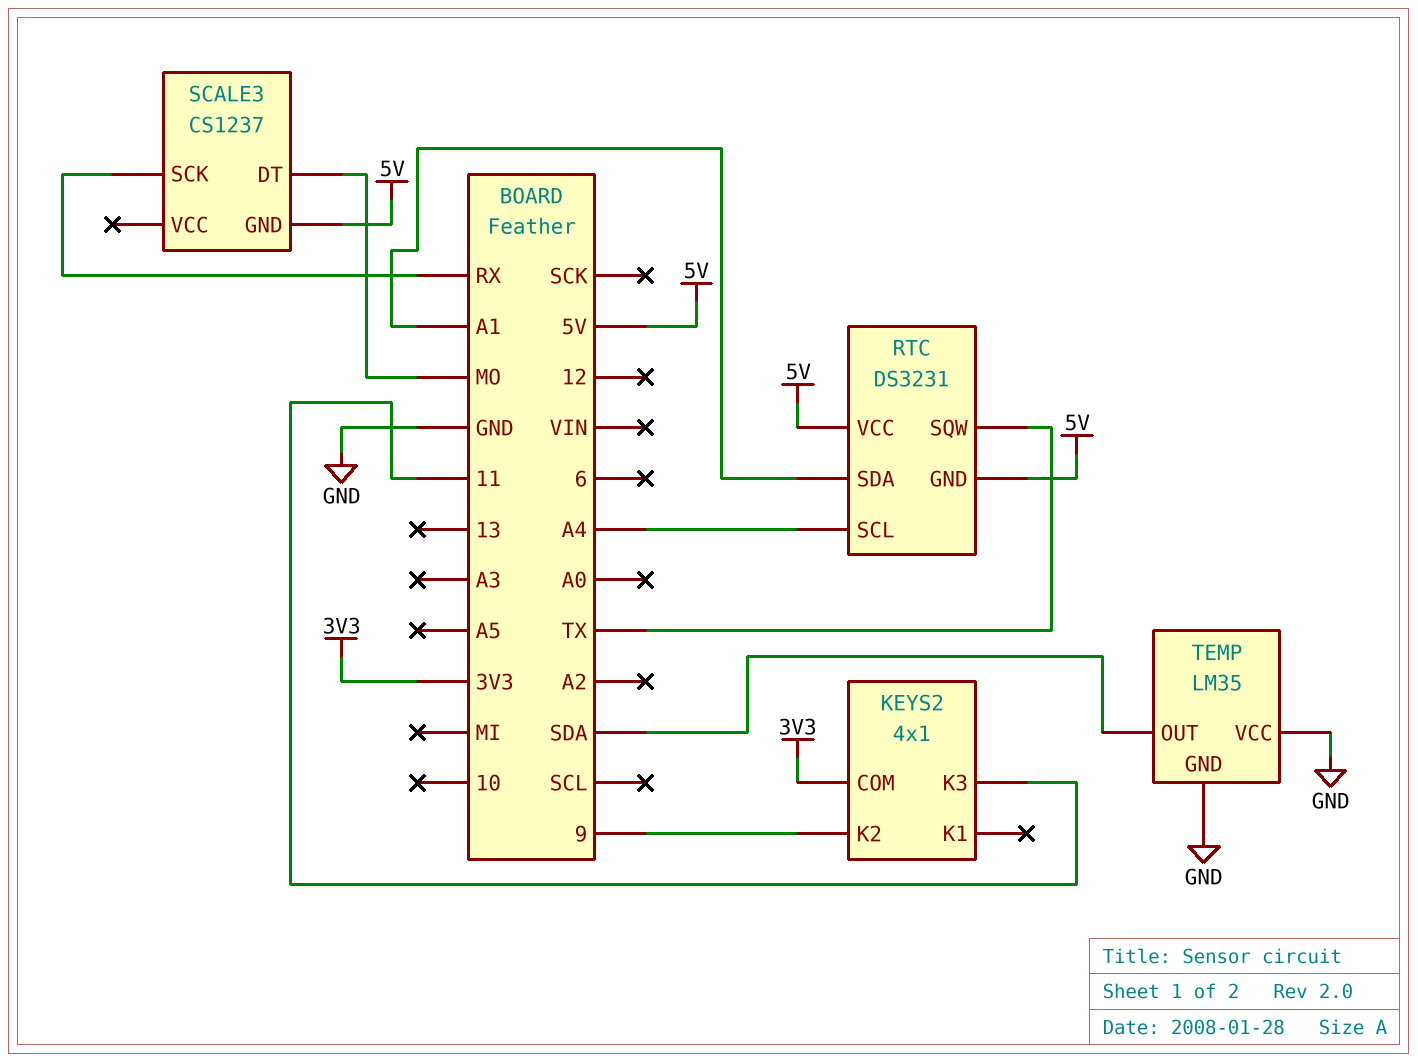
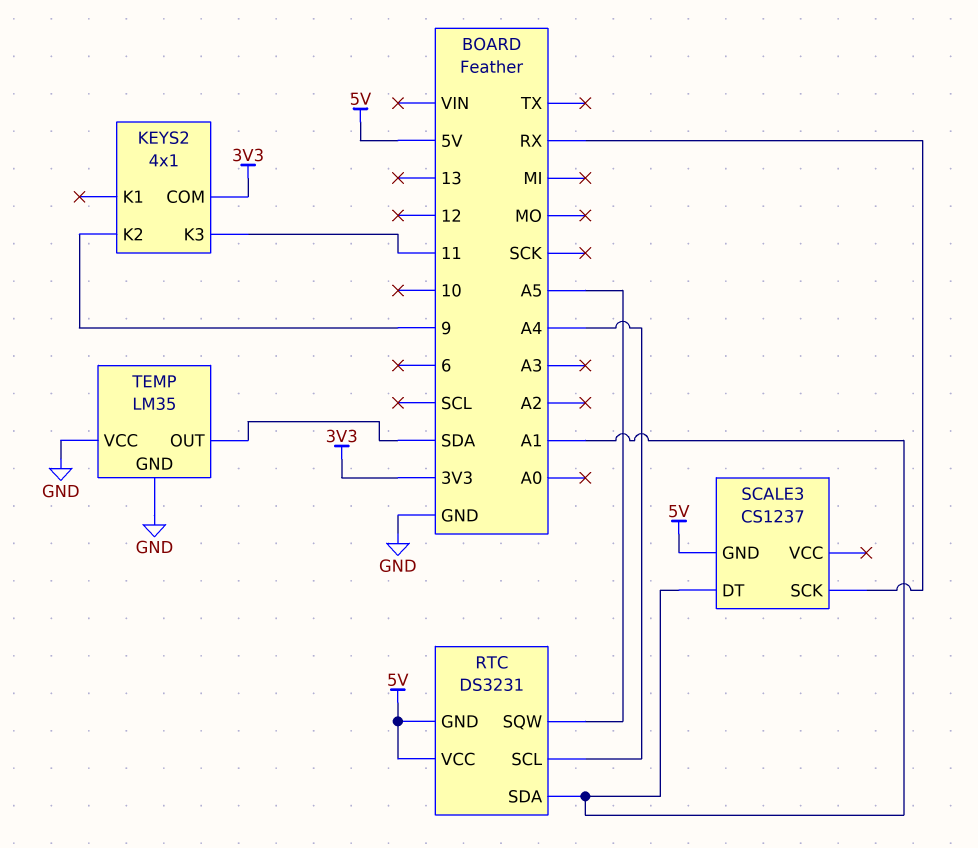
RTC pin SQW: TX -> A5
SCALE3 pin DT: MO -> A1

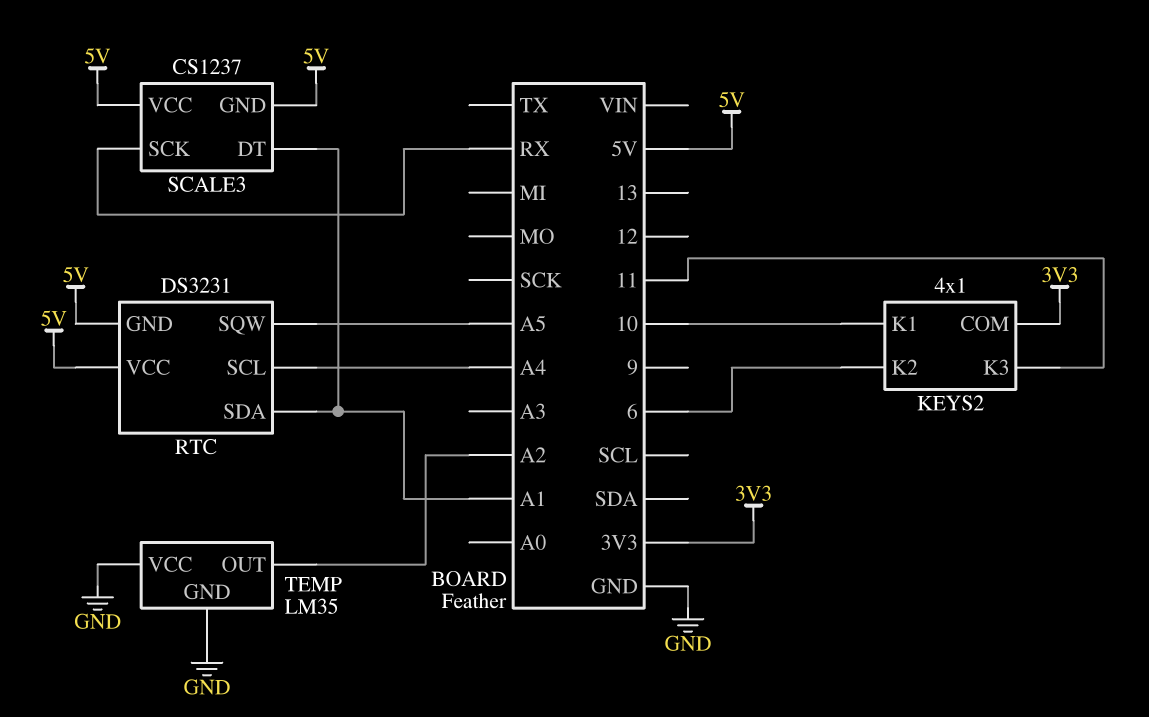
KEYS2 pin K1: none -> 10
KEYS2 pin K2: 9 -> 6
SCALE3 pin VCC: none -> 5V
TEMP pin OUT: SDA -> A2

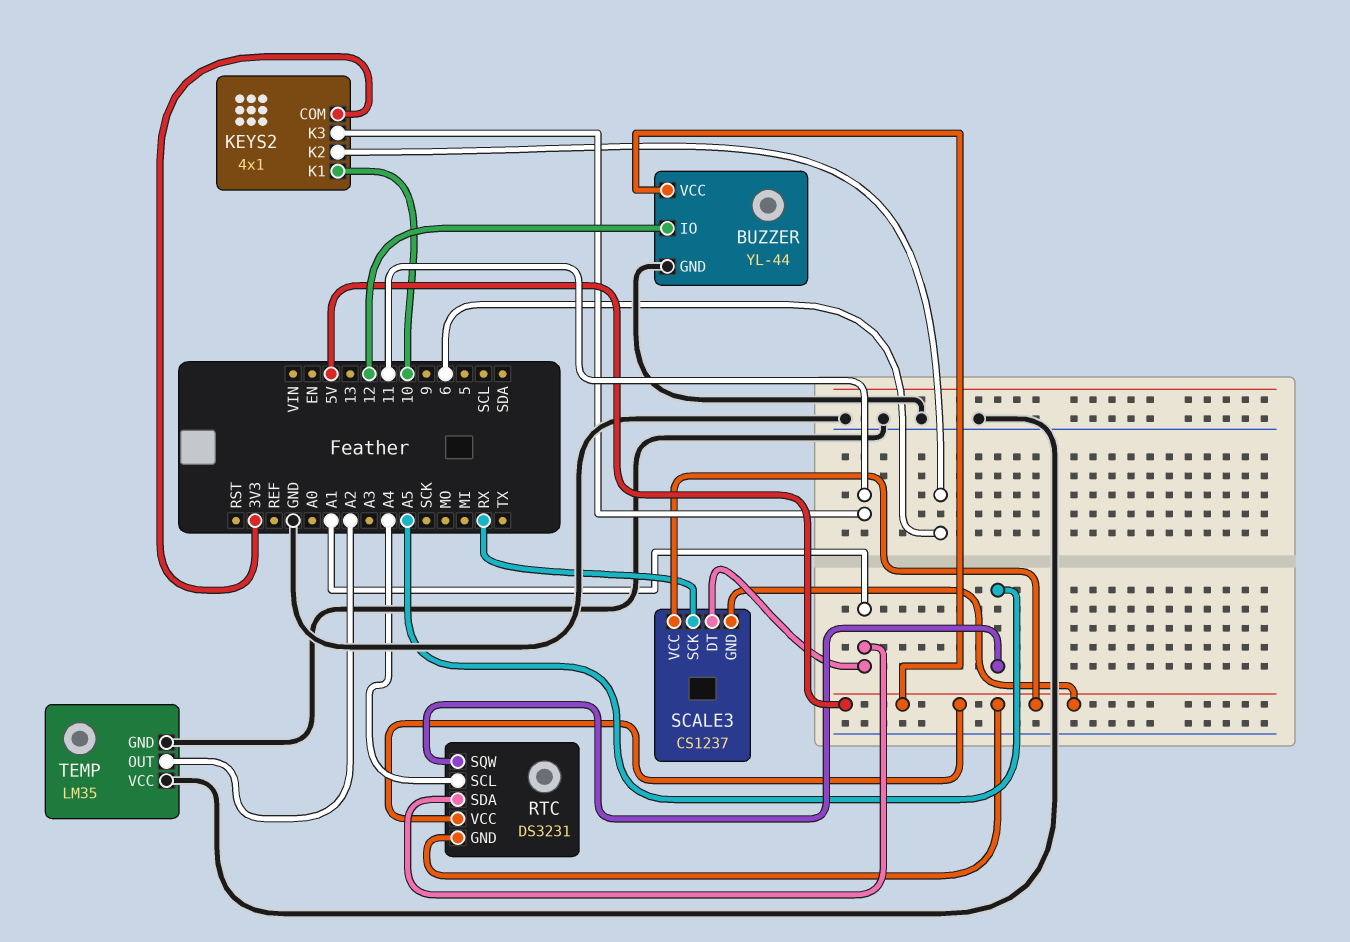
BUZZER: none -> YL-44
BUZZER pin GND: none -> GND
BUZZER pin IO: none -> 12
BUZZER pin VCC: none -> 5V

